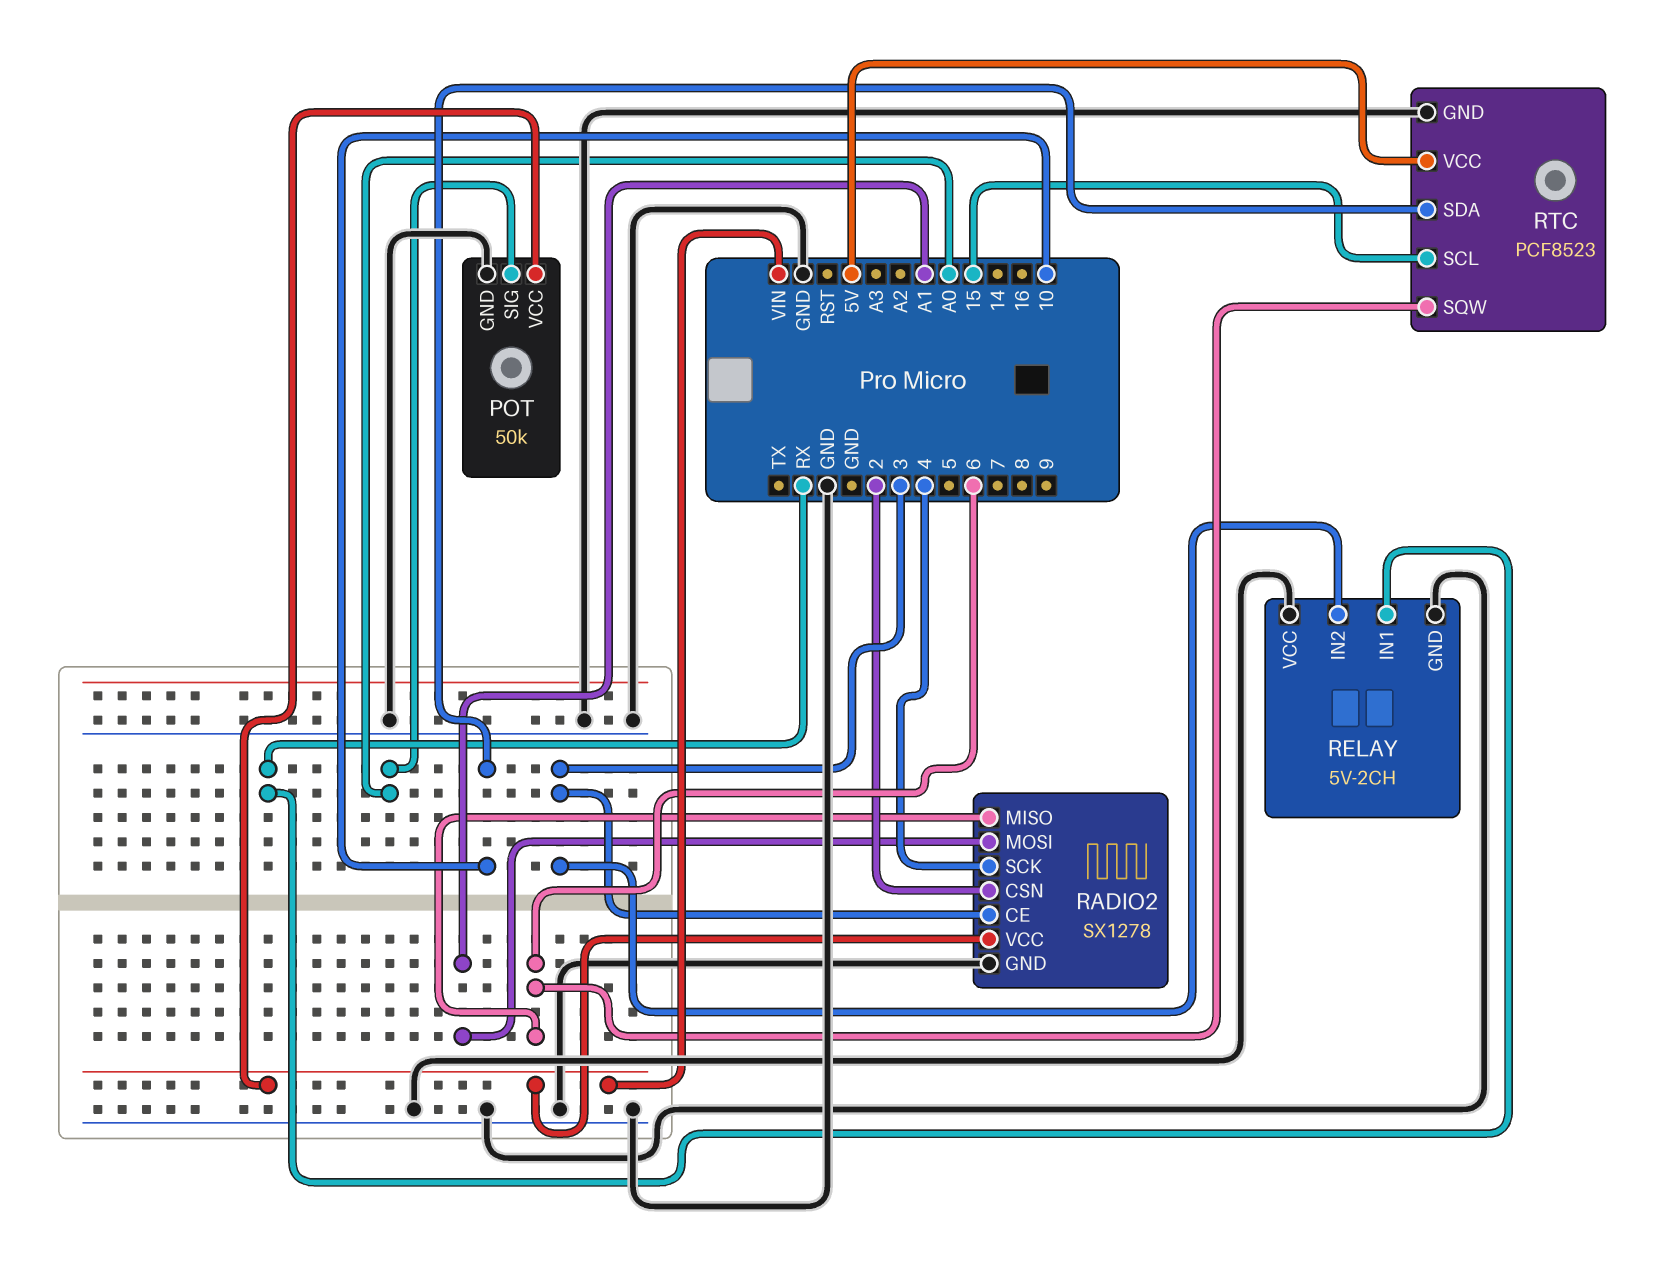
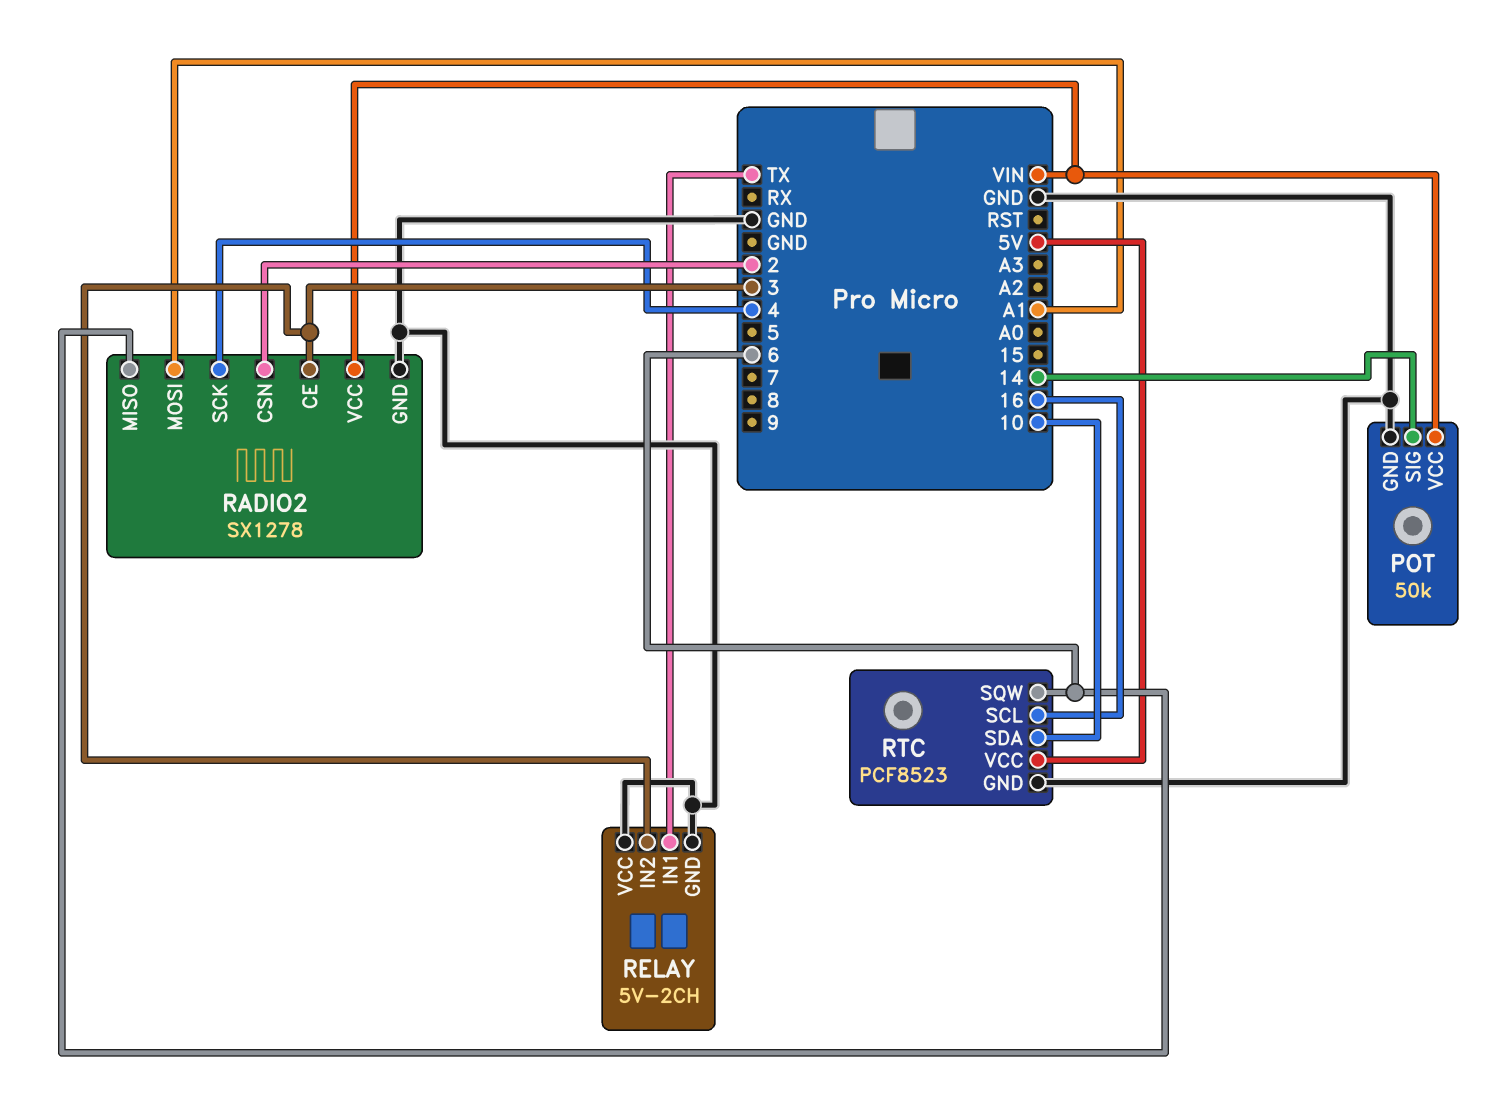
POT pin SIG: A0 -> 14
RELAY pin IN1: RX -> TX
RTC pin SCL: 15 -> 16

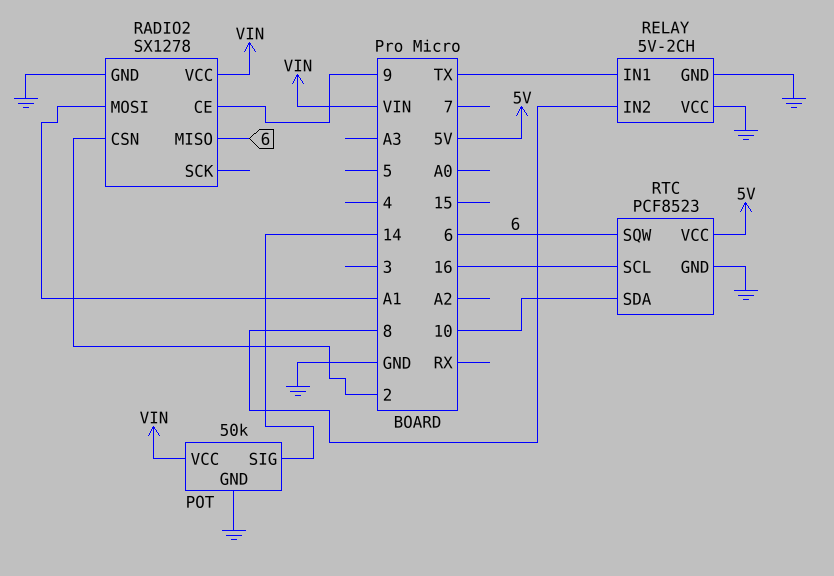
RADIO2 pin CE: 3 -> 9
RADIO2 pin SCK: 4 -> none
RELAY pin IN2: 3 -> 8

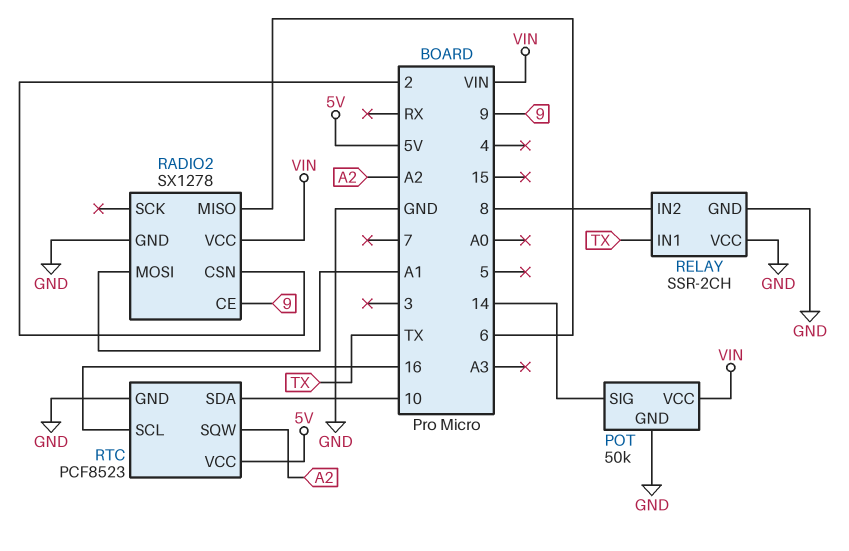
RELAY: 5V-2CH -> SSR-2CH
RTC pin SQW: 6 -> A2

